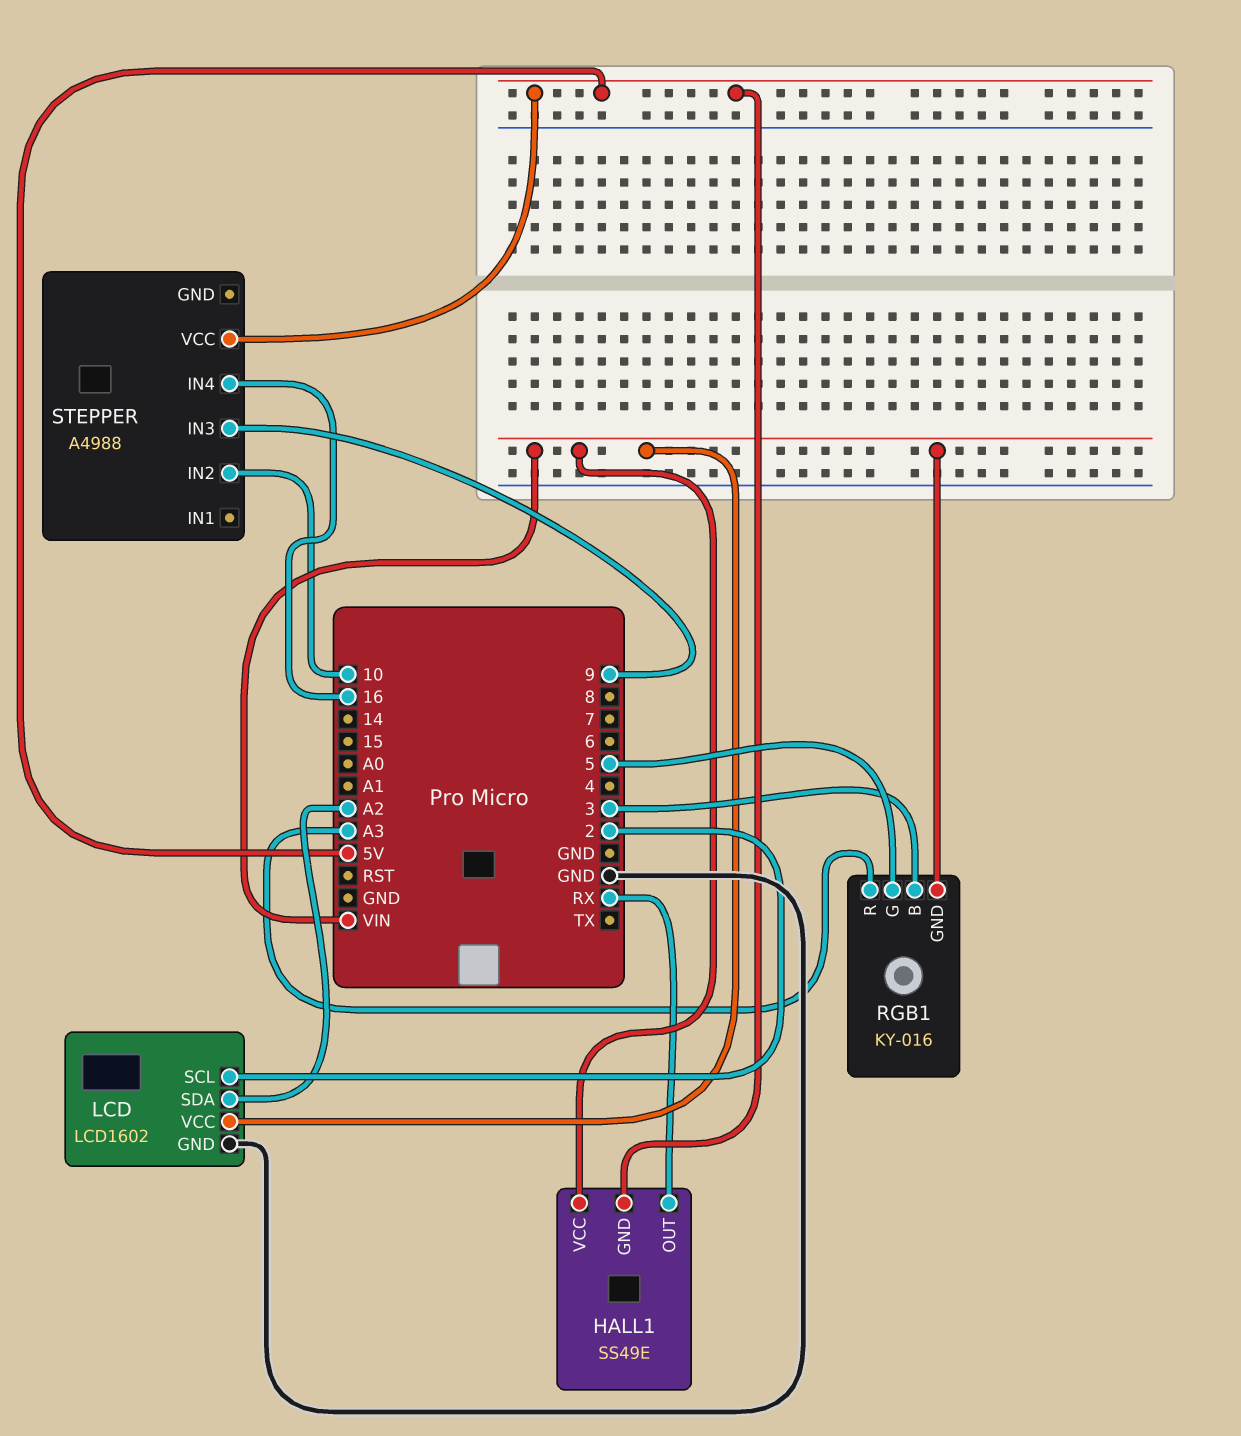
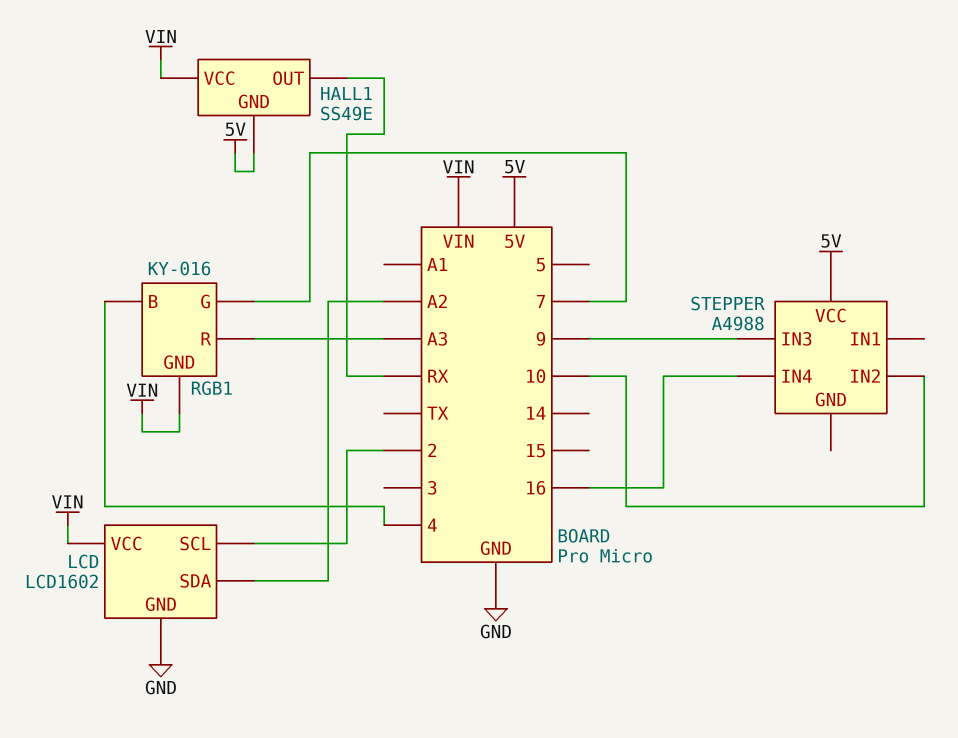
RGB1 pin B: 3 -> 4
RGB1 pin G: 5 -> 7

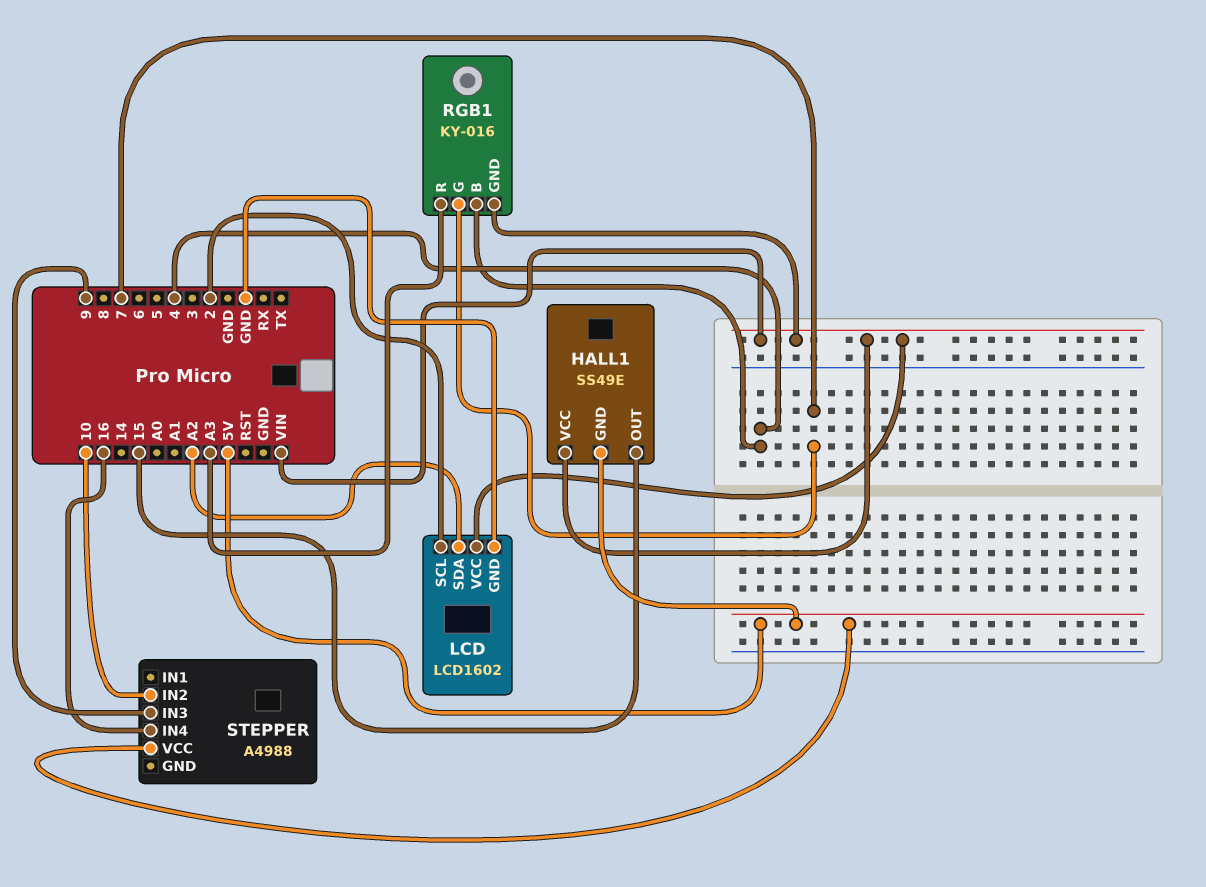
HALL1 pin OUT: RX -> 15

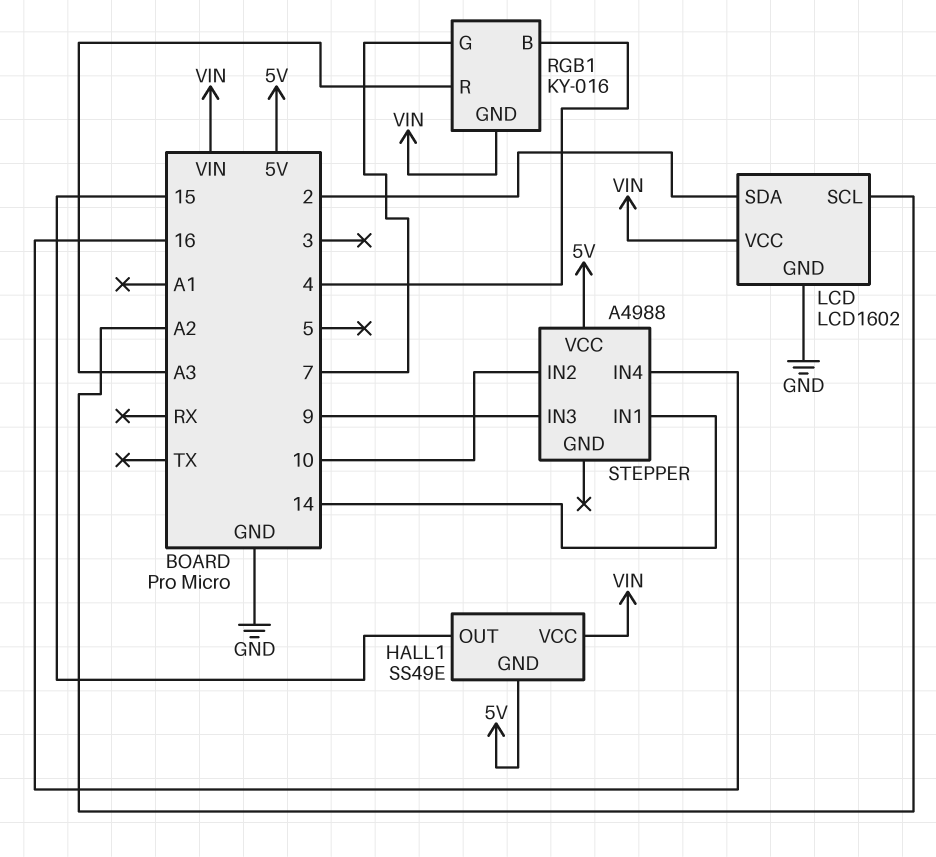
LCD pin SCL: 2 -> A2
LCD pin SDA: A2 -> 2
STEPPER pin IN1: none -> 14

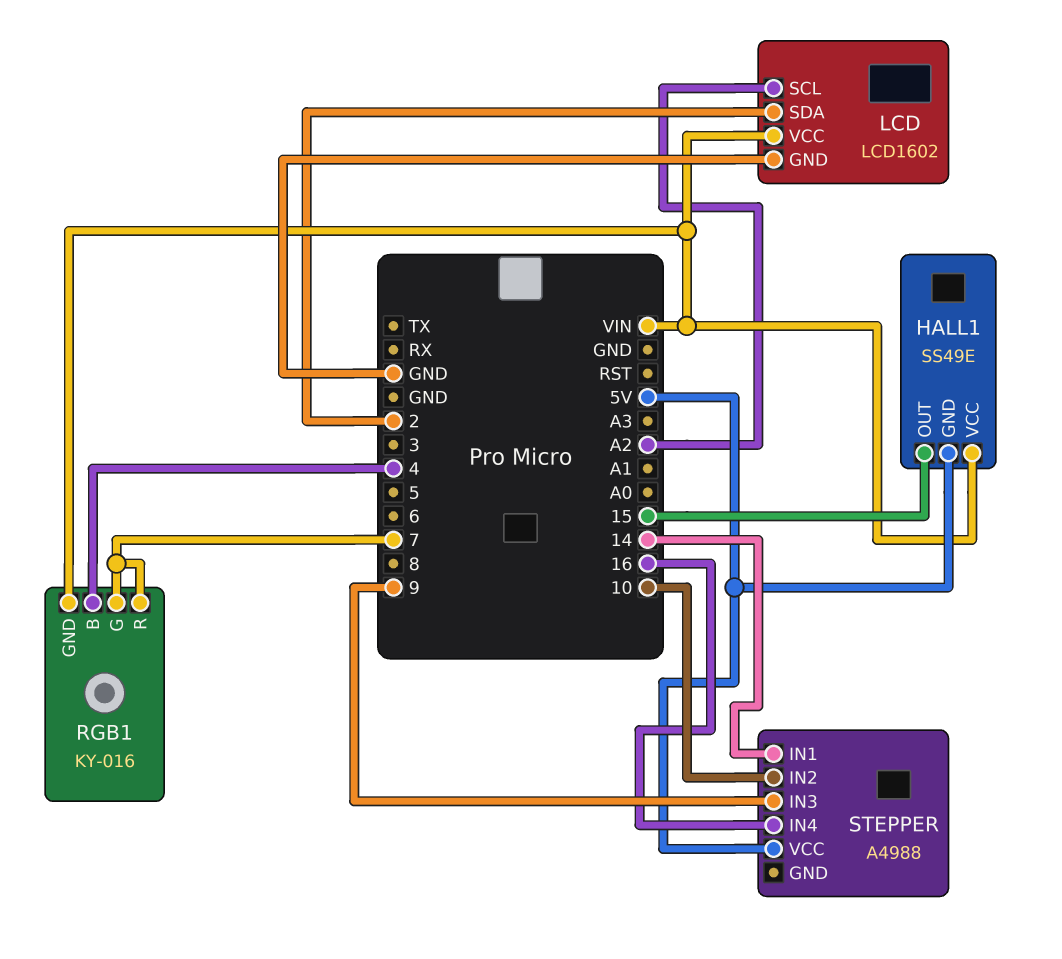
RGB1 pin R: A3 -> 7

